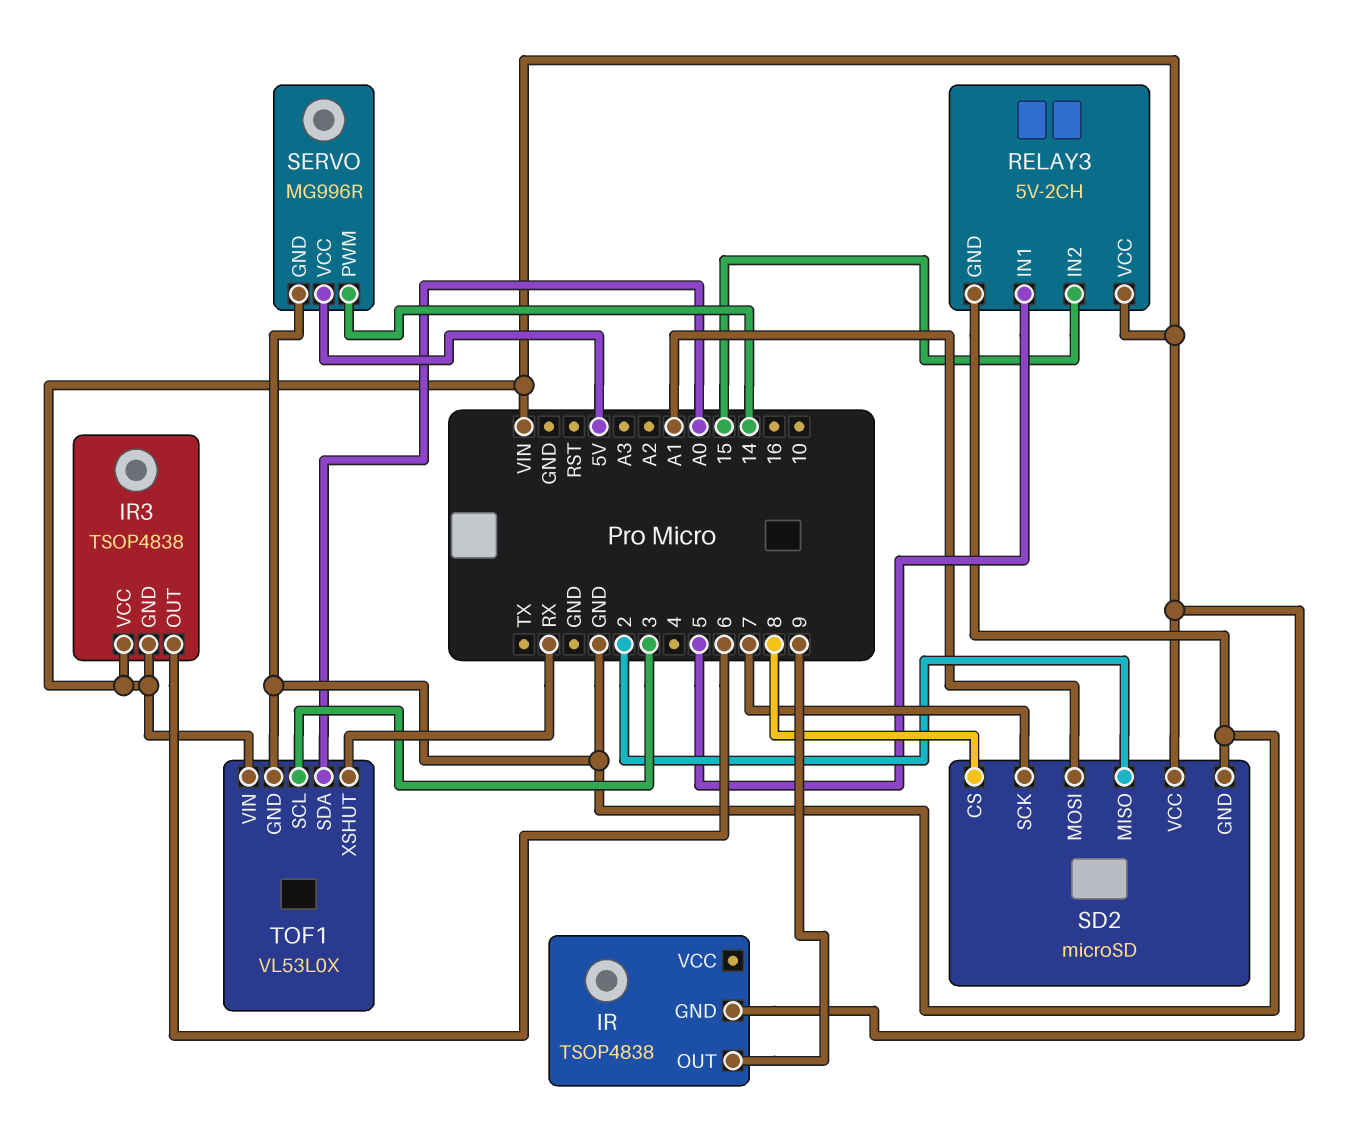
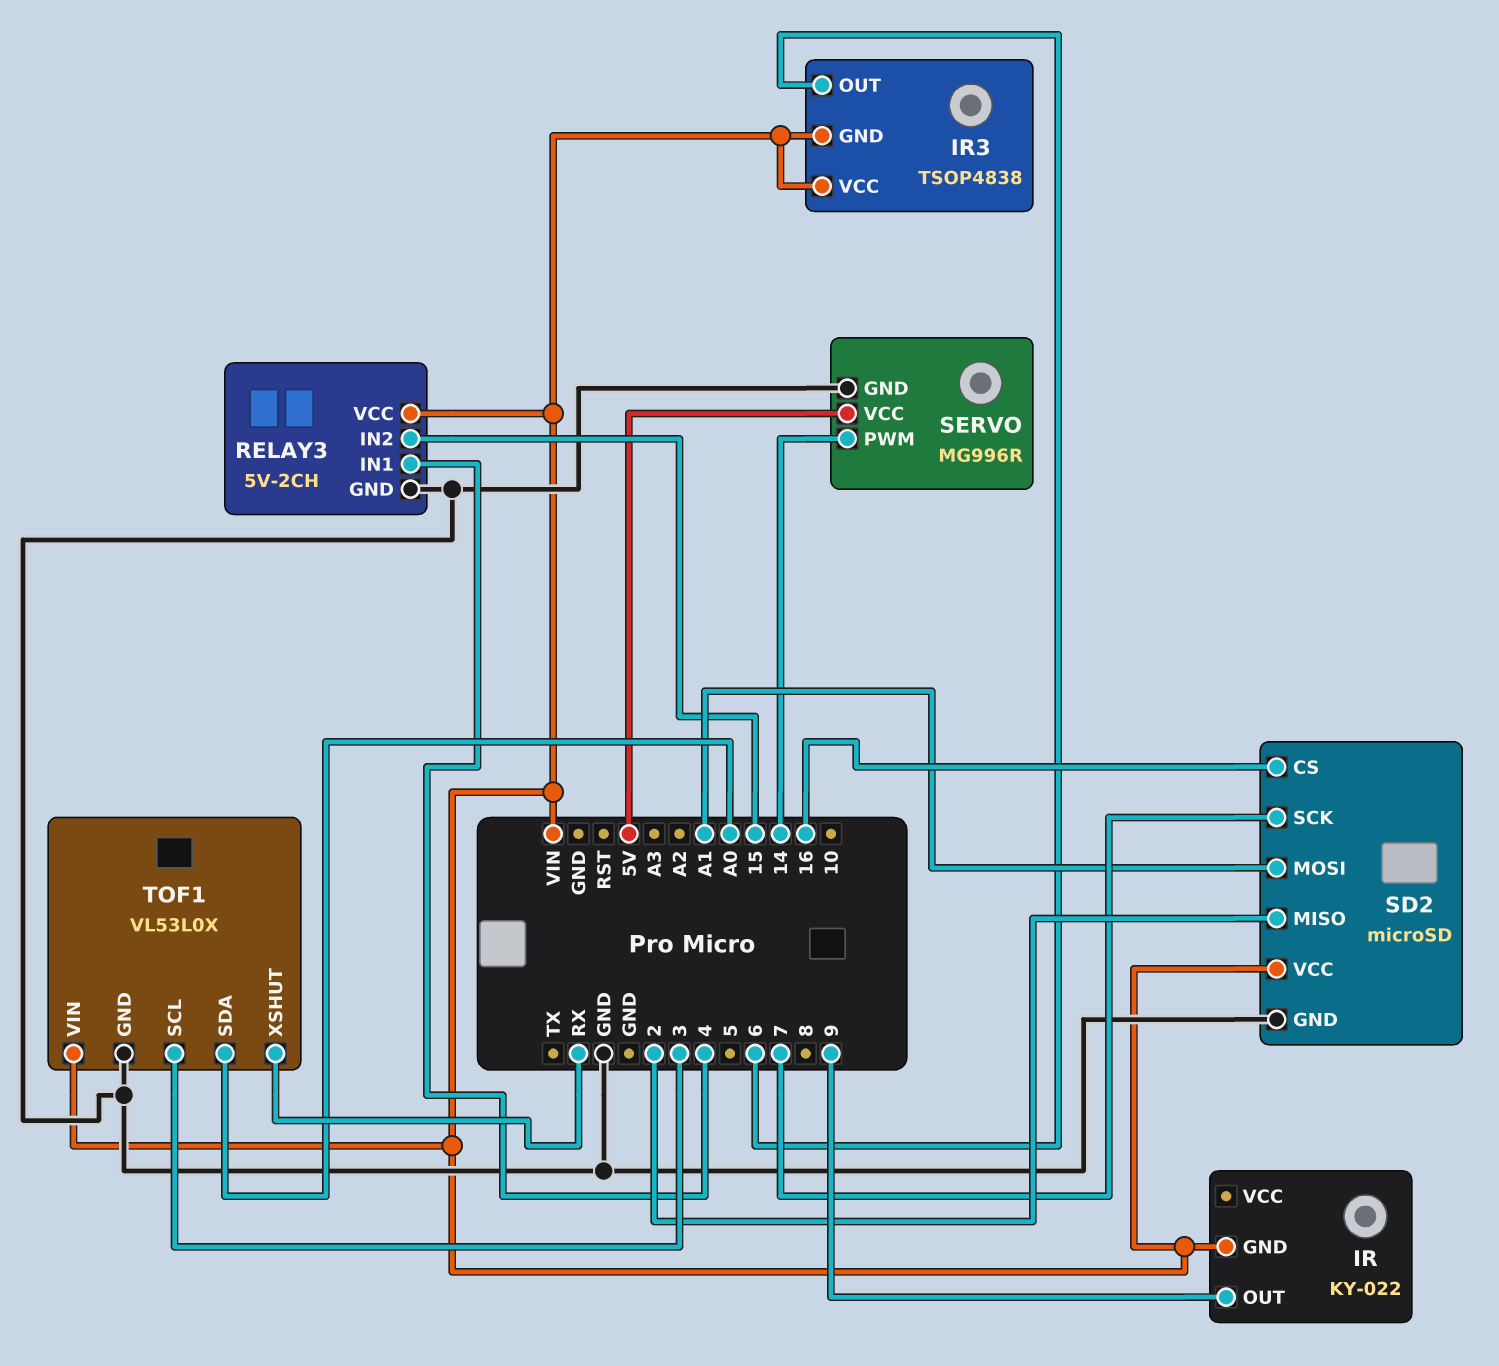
IR: TSOP4838 -> KY-022
RELAY3 pin IN1: 5 -> 4
SD2 pin CS: 8 -> 16

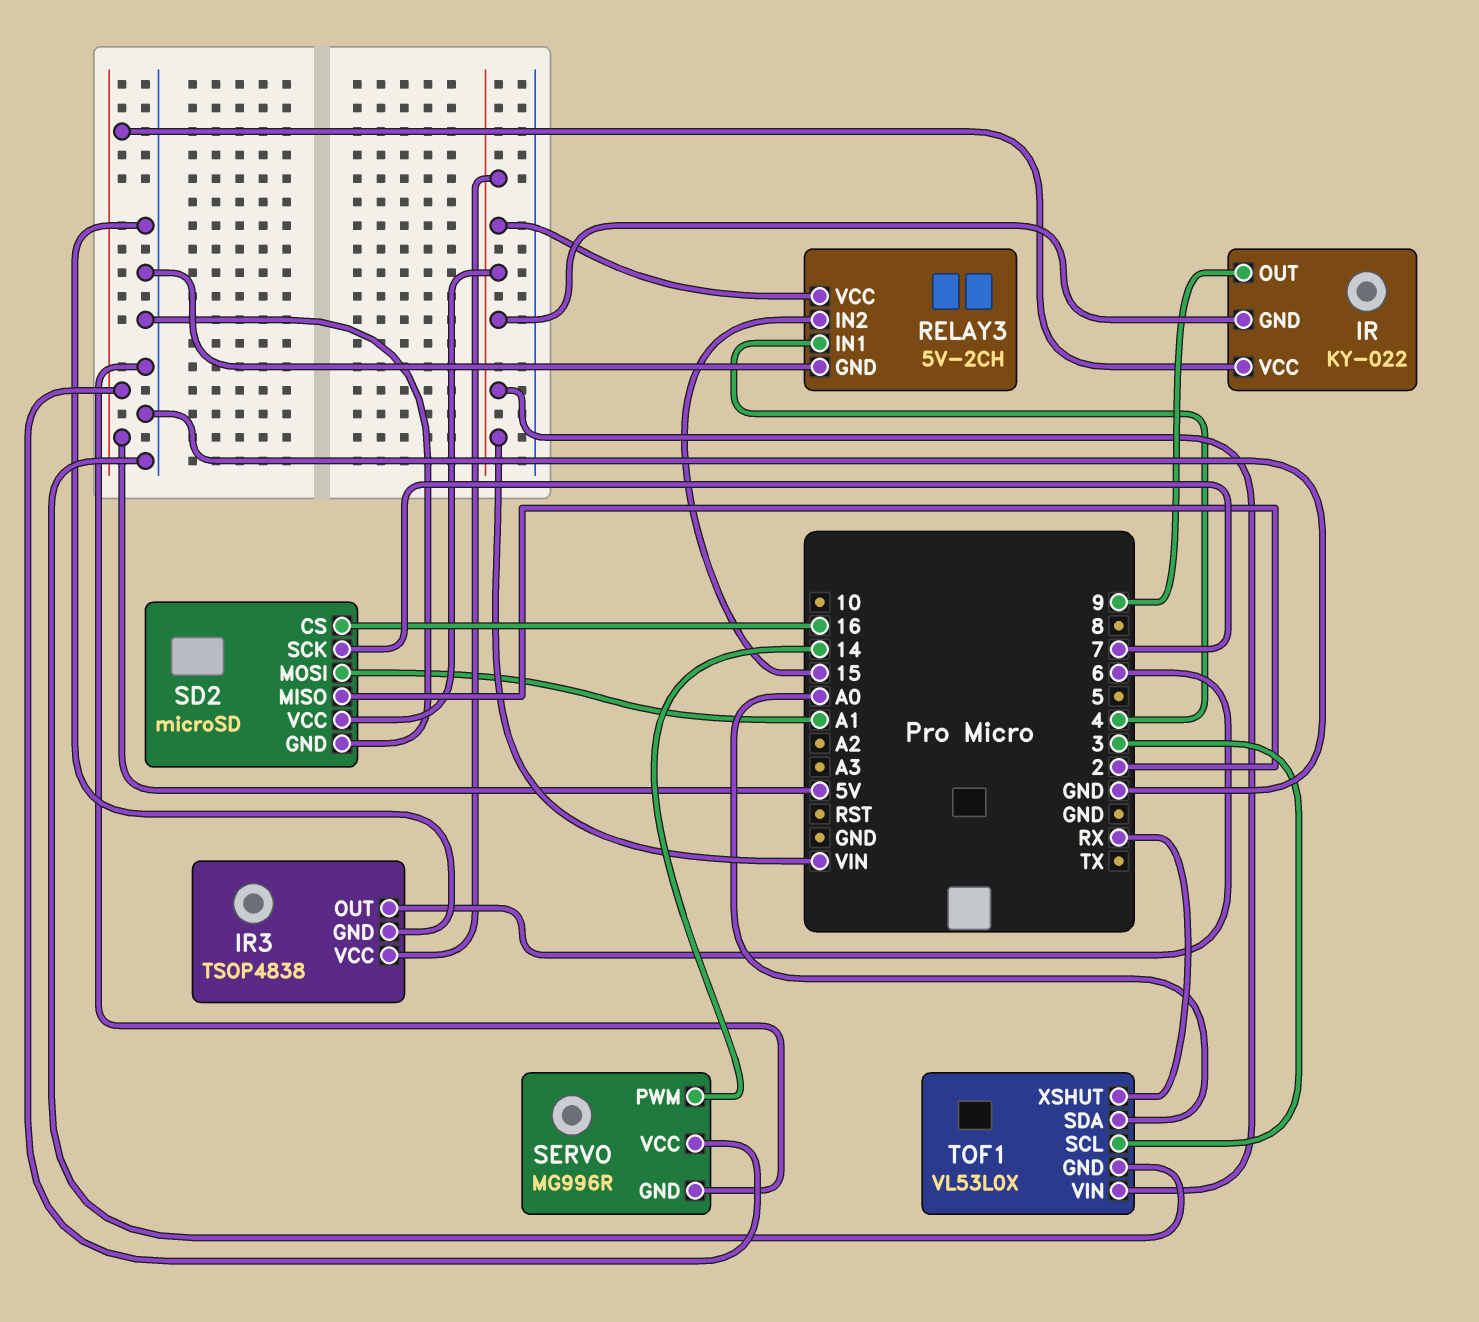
IR pin VCC: none -> 5V
IR3 pin GND: VIN -> GND

